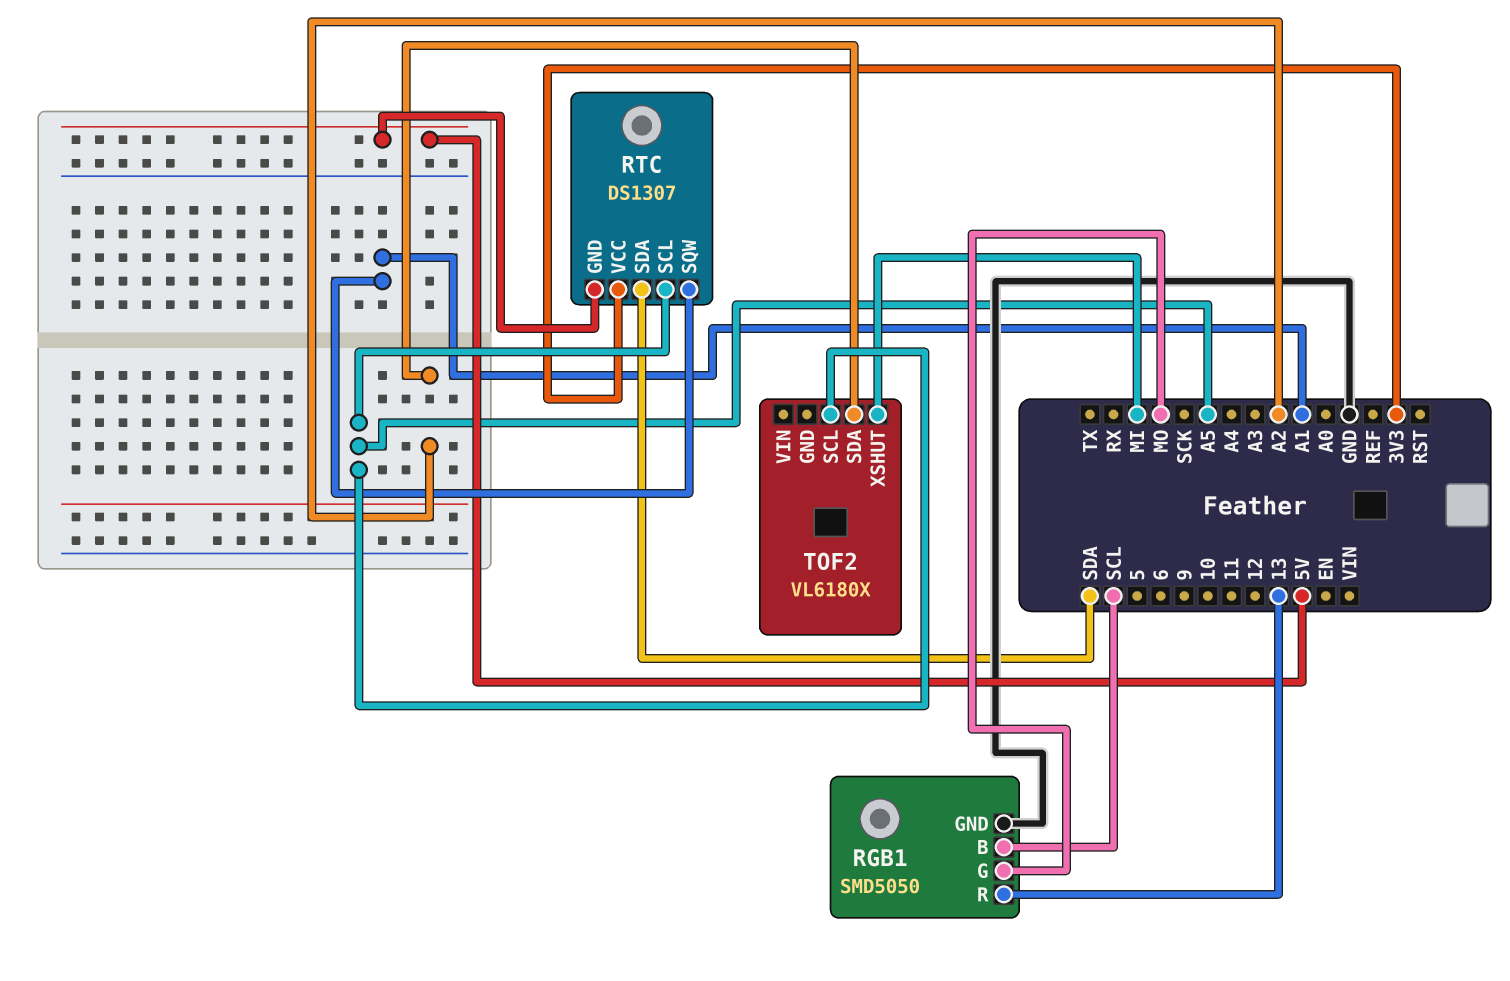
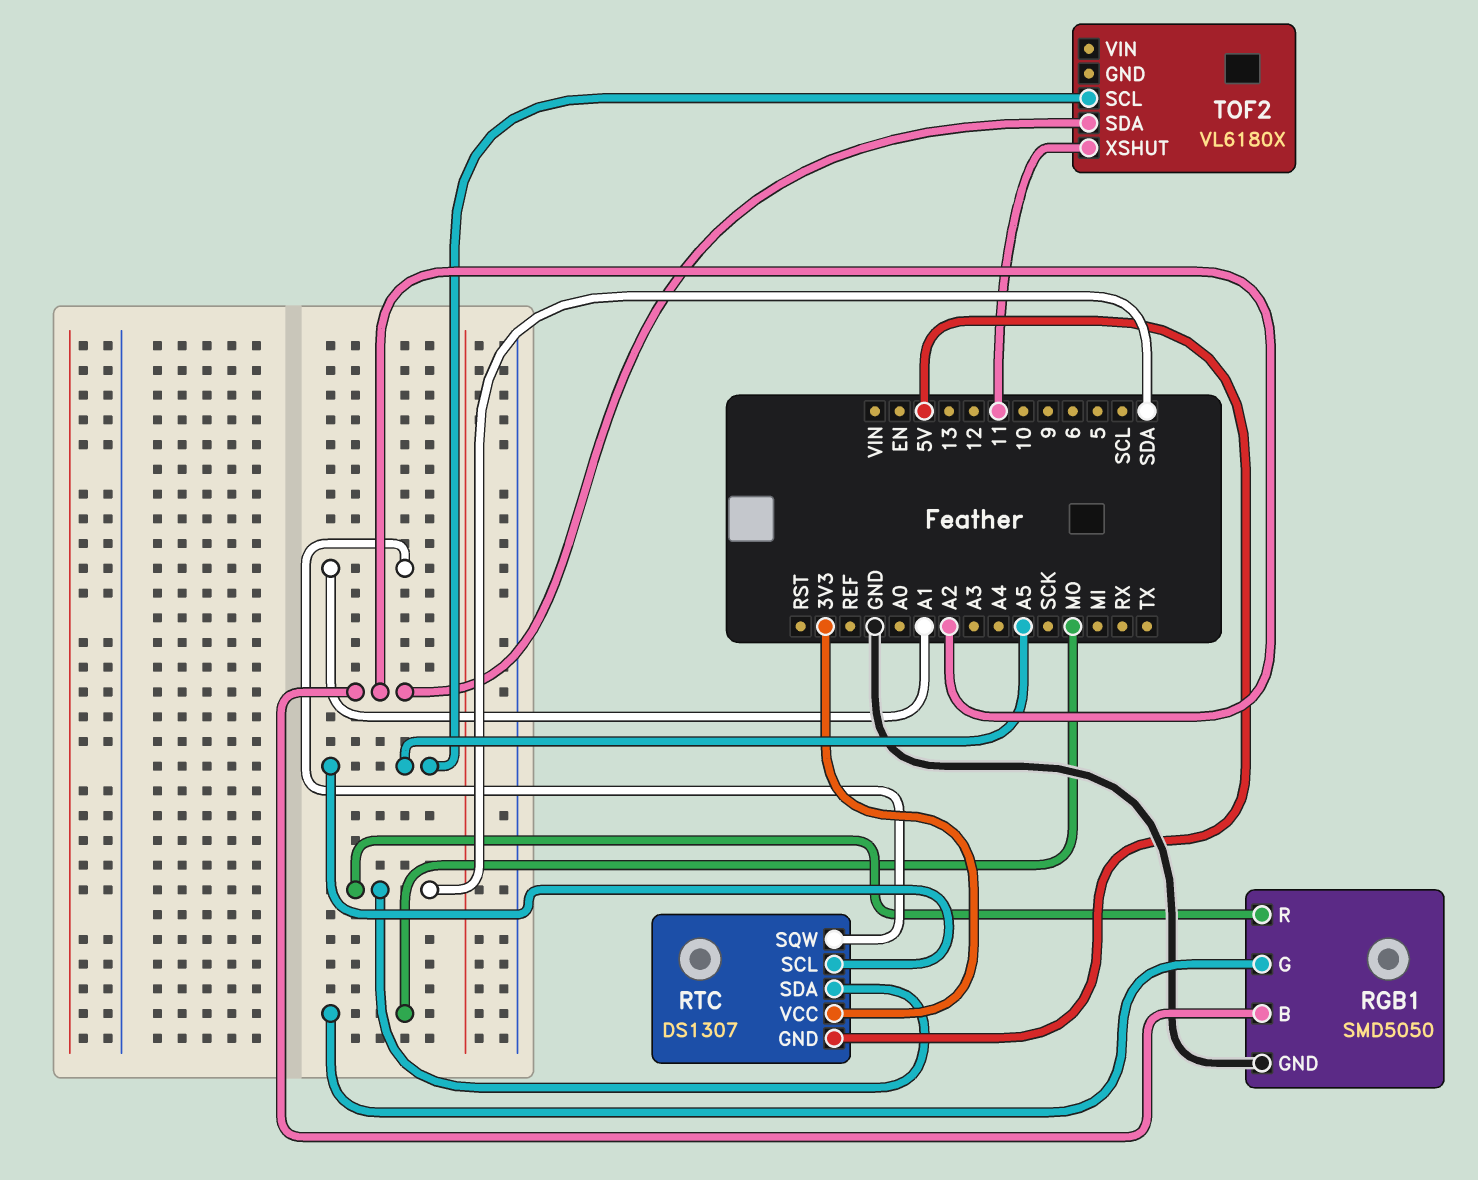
RGB1 pin B: SCL -> A2
RGB1 pin R: 13 -> SDA
TOF2 pin XSHUT: MI -> 11

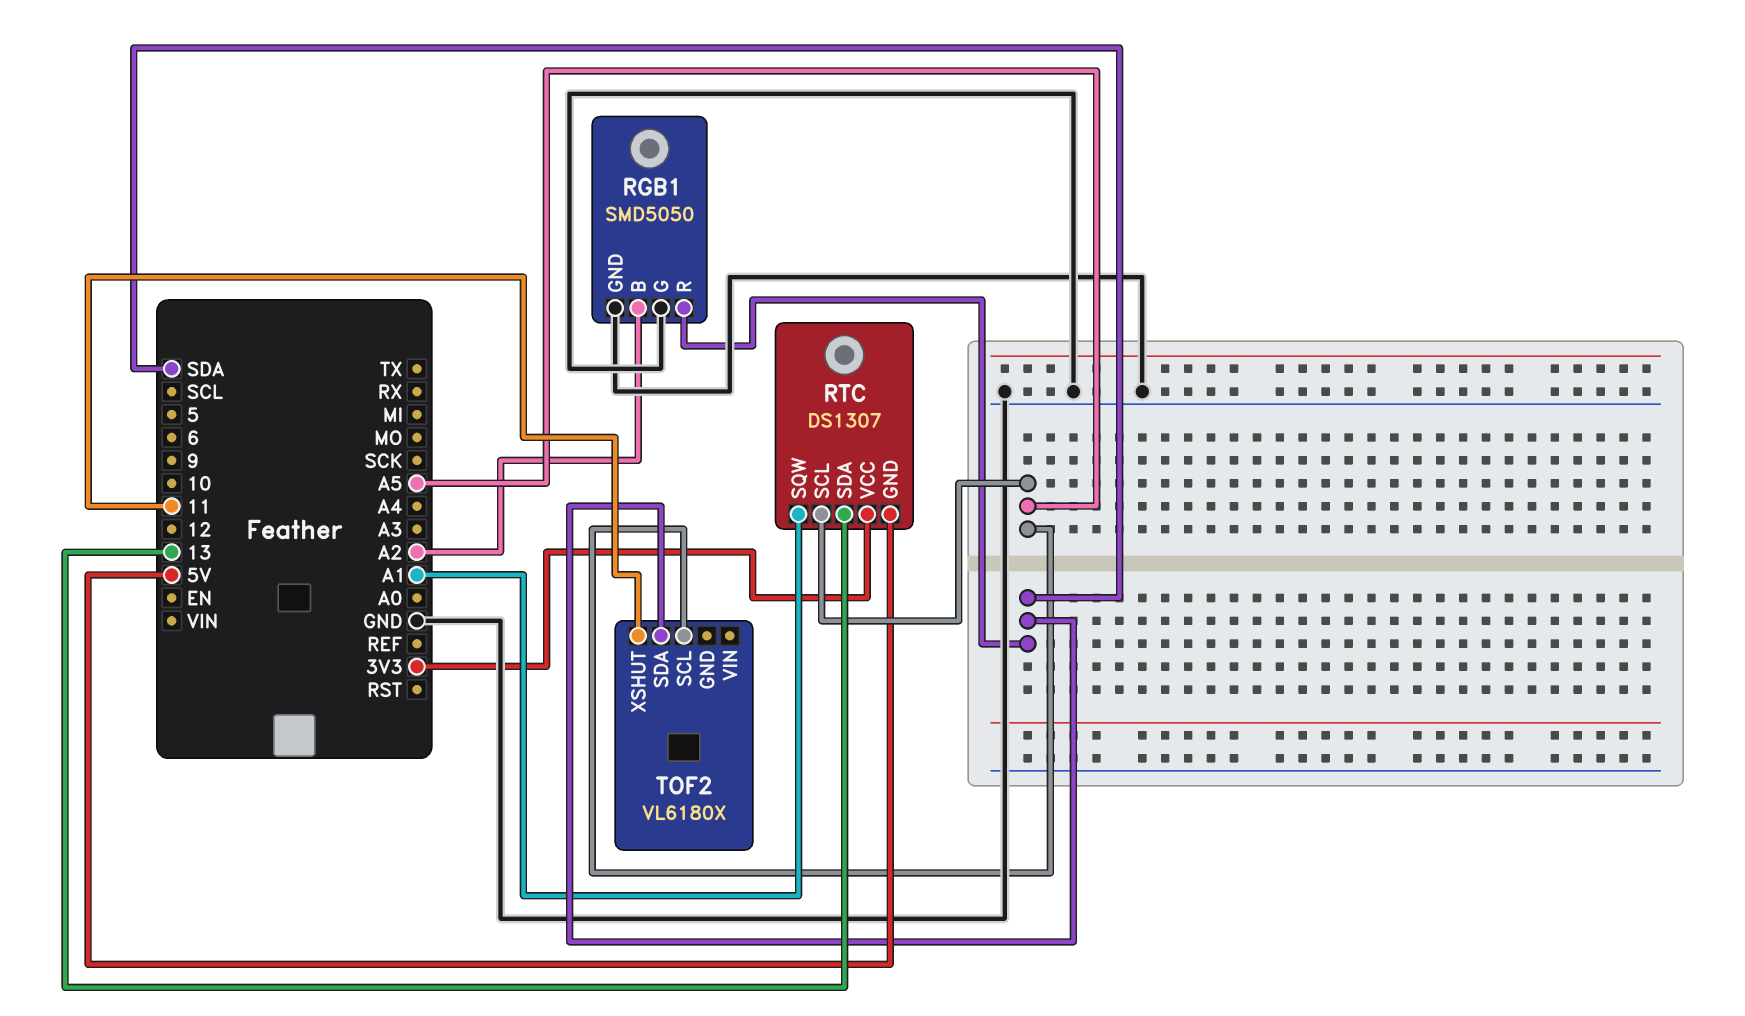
RGB1 pin G: MO -> GND
RTC pin SDA: SDA -> 13
TOF2 pin SDA: A2 -> SDA

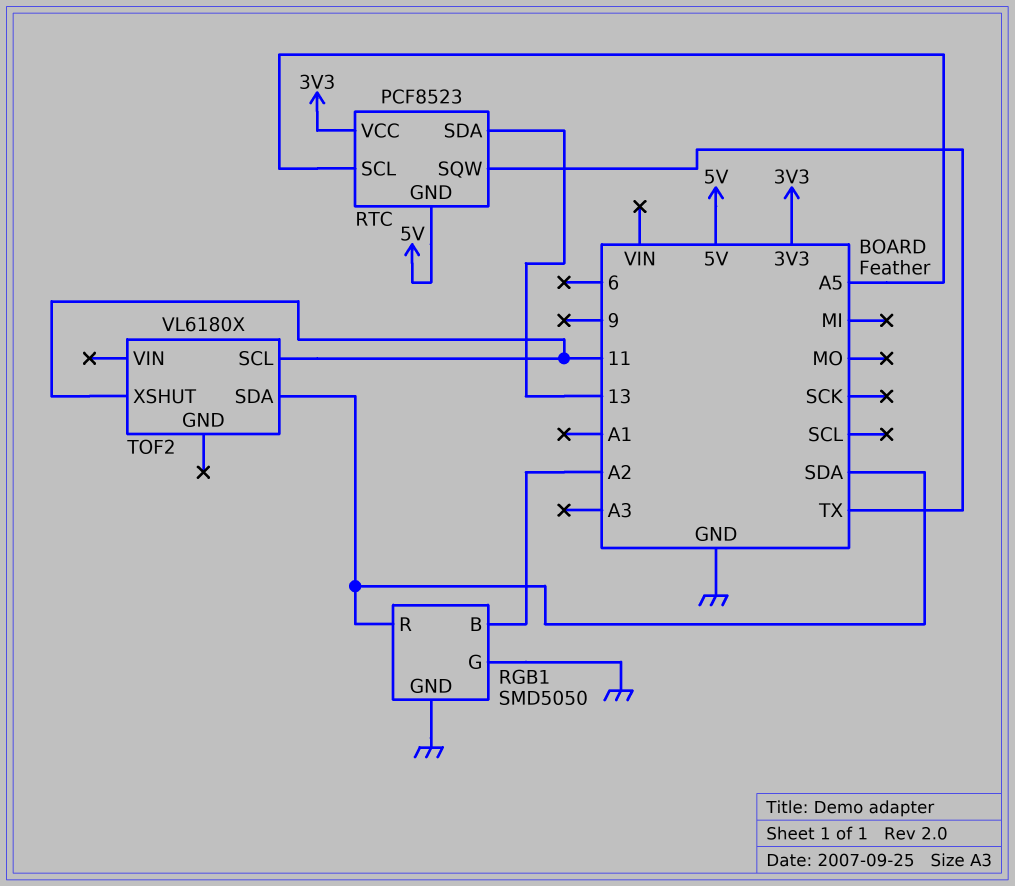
RTC: DS1307 -> PCF8523
RTC pin SQW: A1 -> TX
TOF2 pin SCL: A5 -> 11

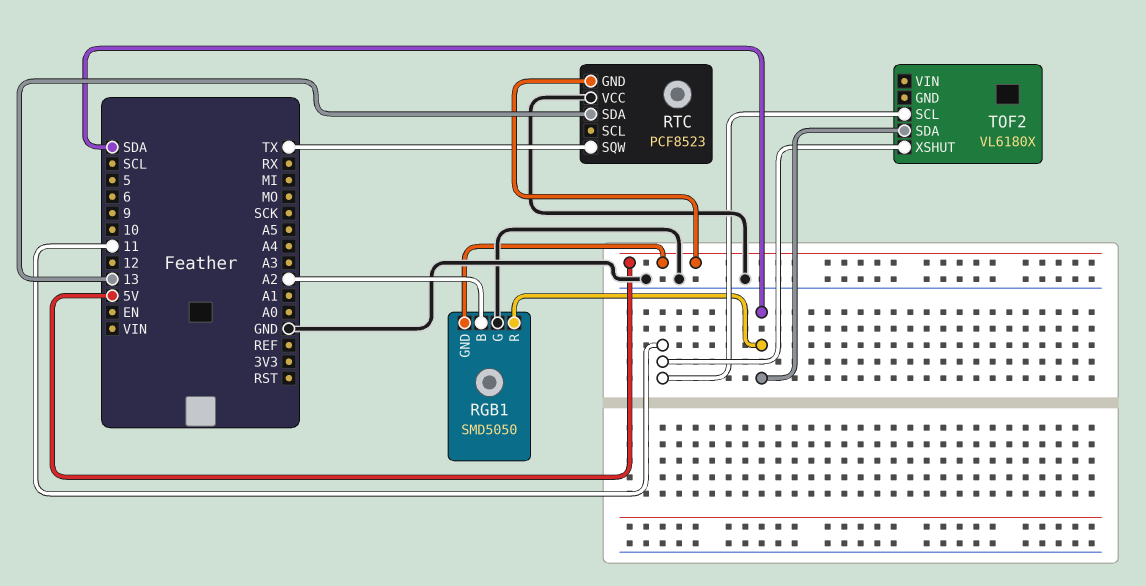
RGB1 pin GND: GND -> 5V
RTC pin SCL: A5 -> none
RTC pin VCC: 3V3 -> GND

